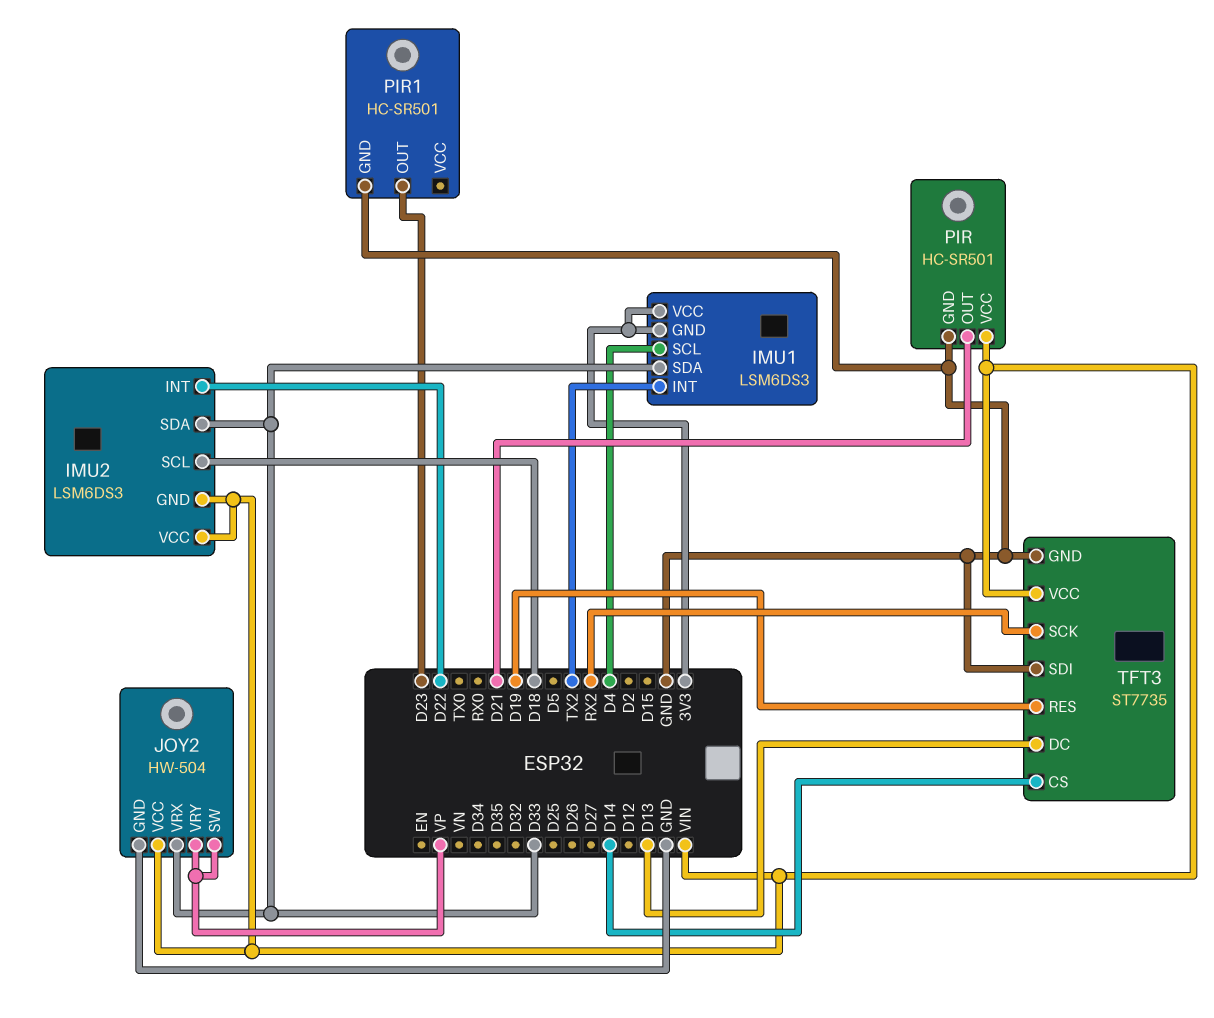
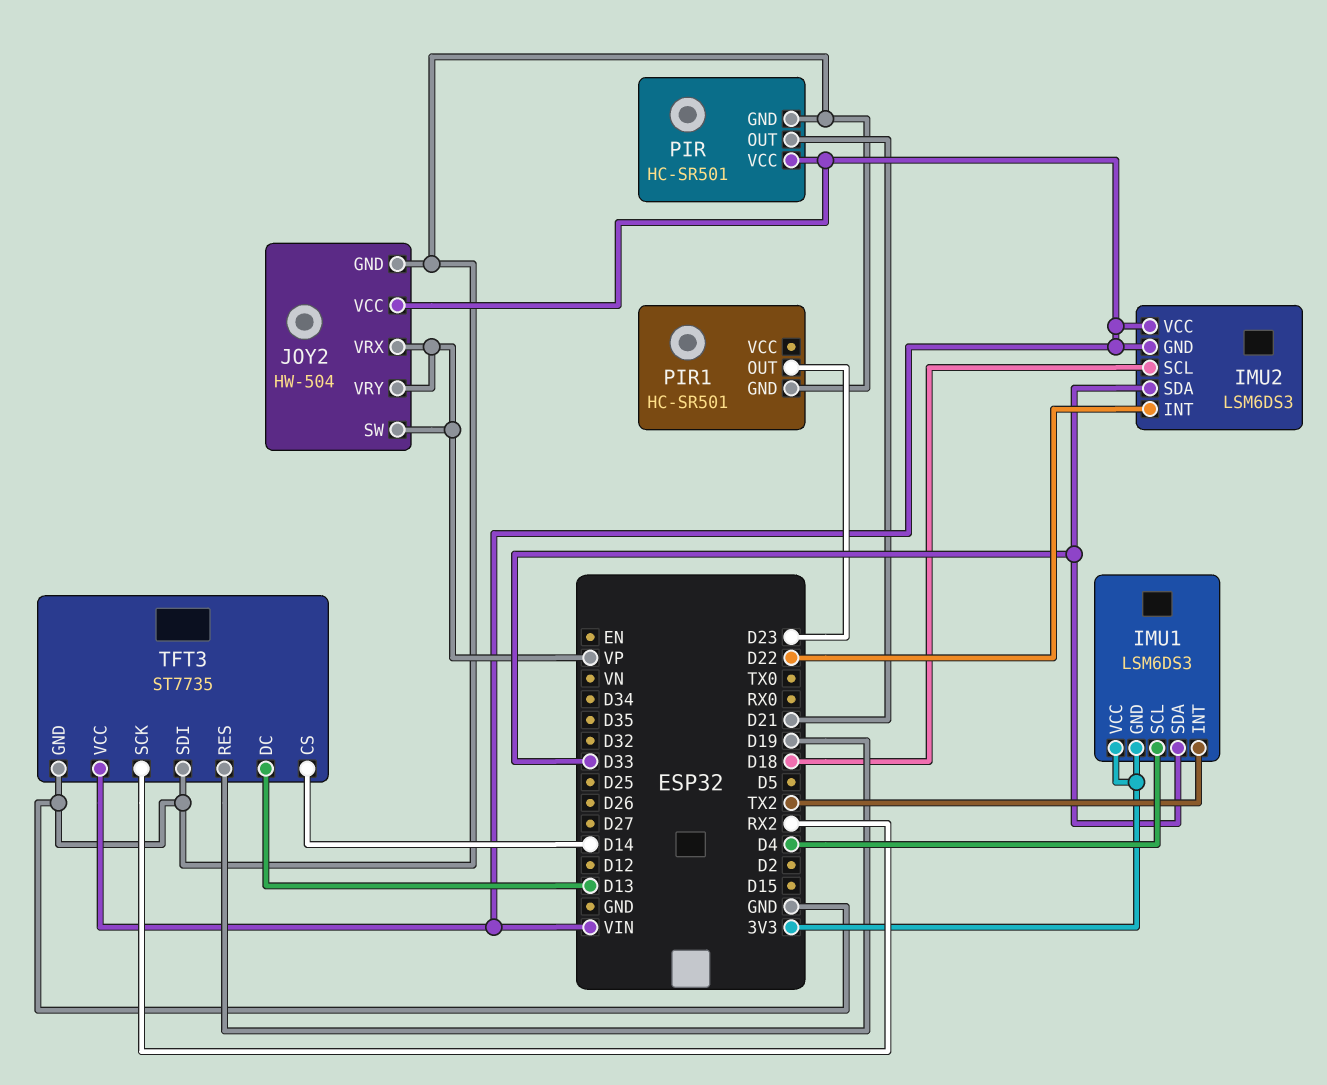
JOY2 pin VRX: D33 -> VP

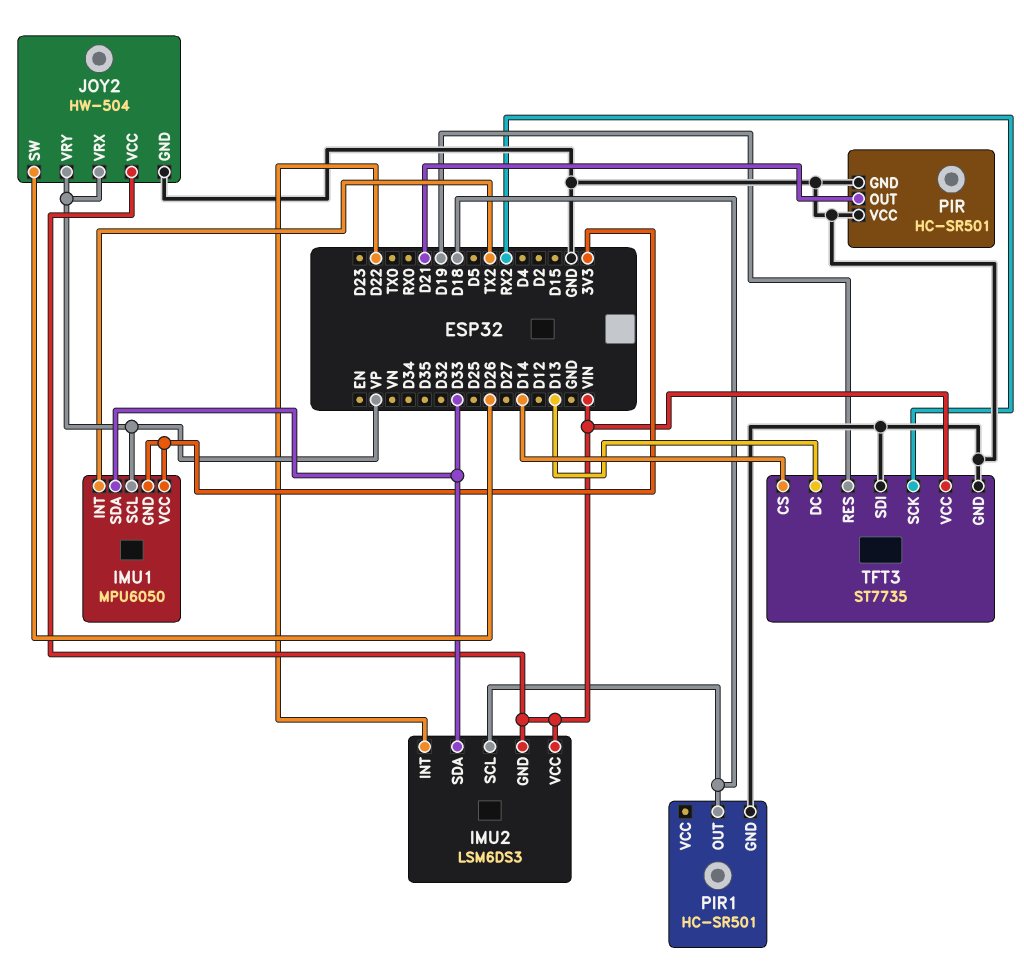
IMU1: LSM6DS3 -> MPU6050
IMU1 pin SCL: D4 -> VP
JOY2 pin SW: VP -> D26
PIR pin VCC: VIN -> GND
PIR1 pin OUT: D23 -> D18

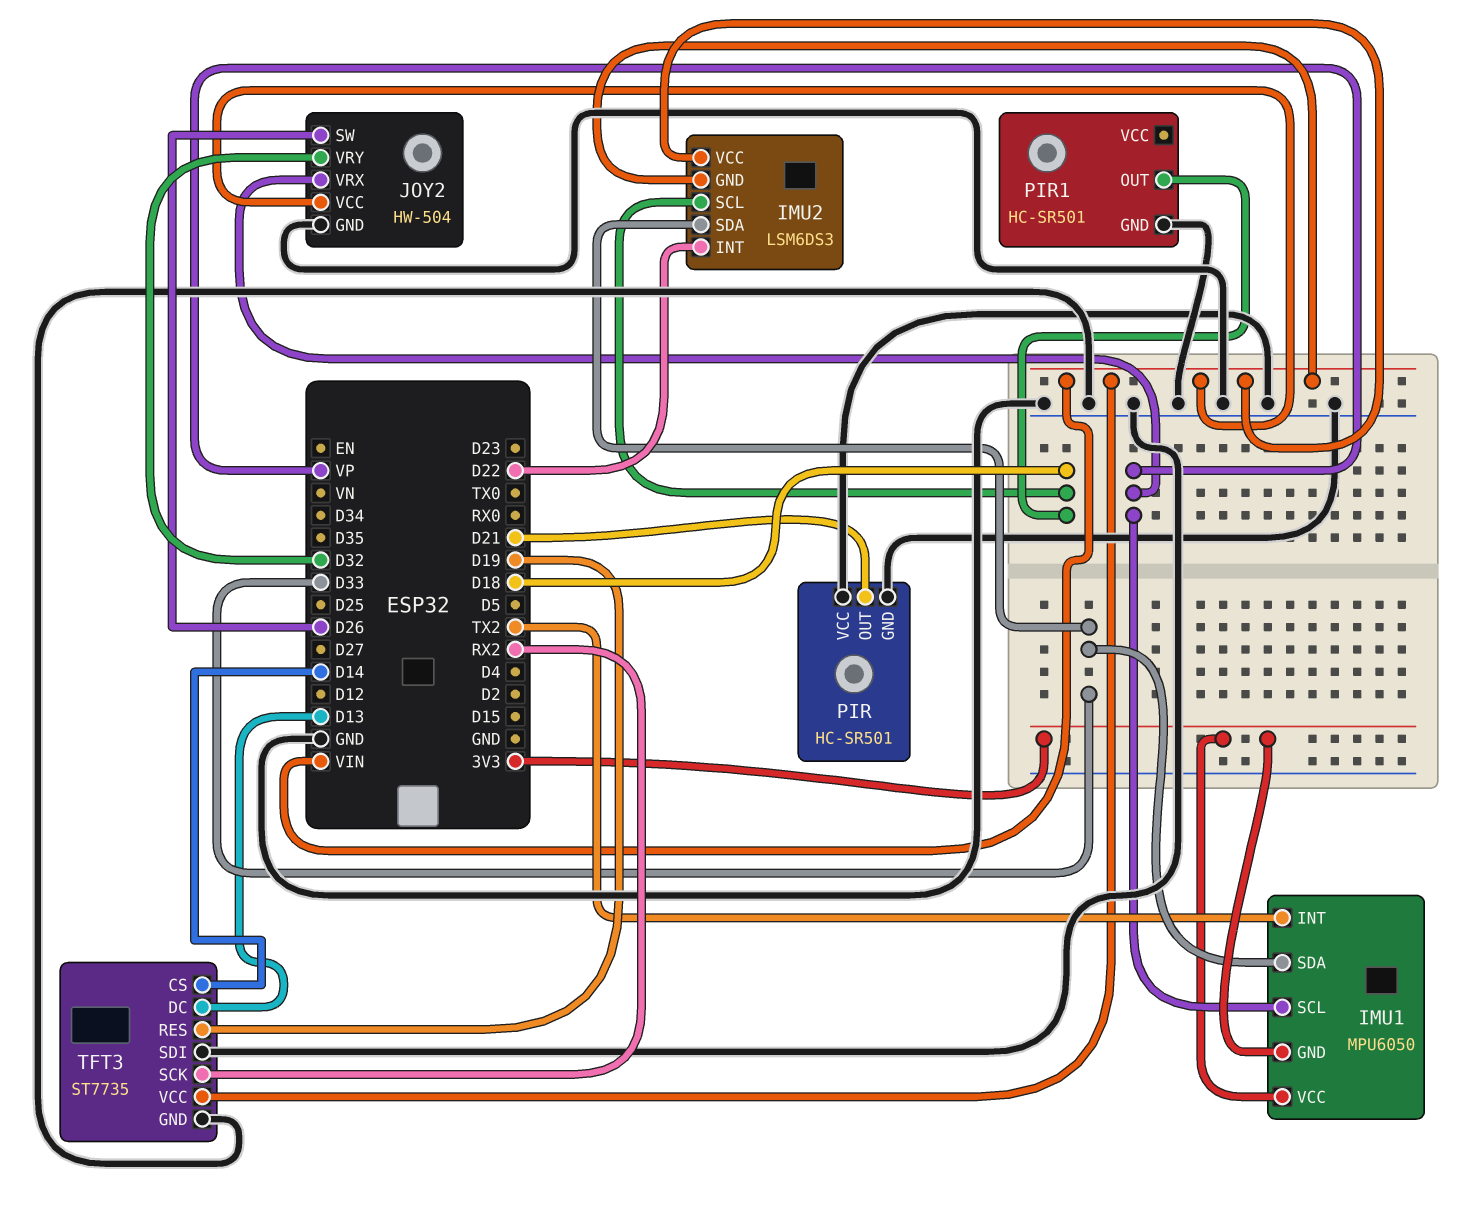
JOY2 pin VRY: VP -> D32

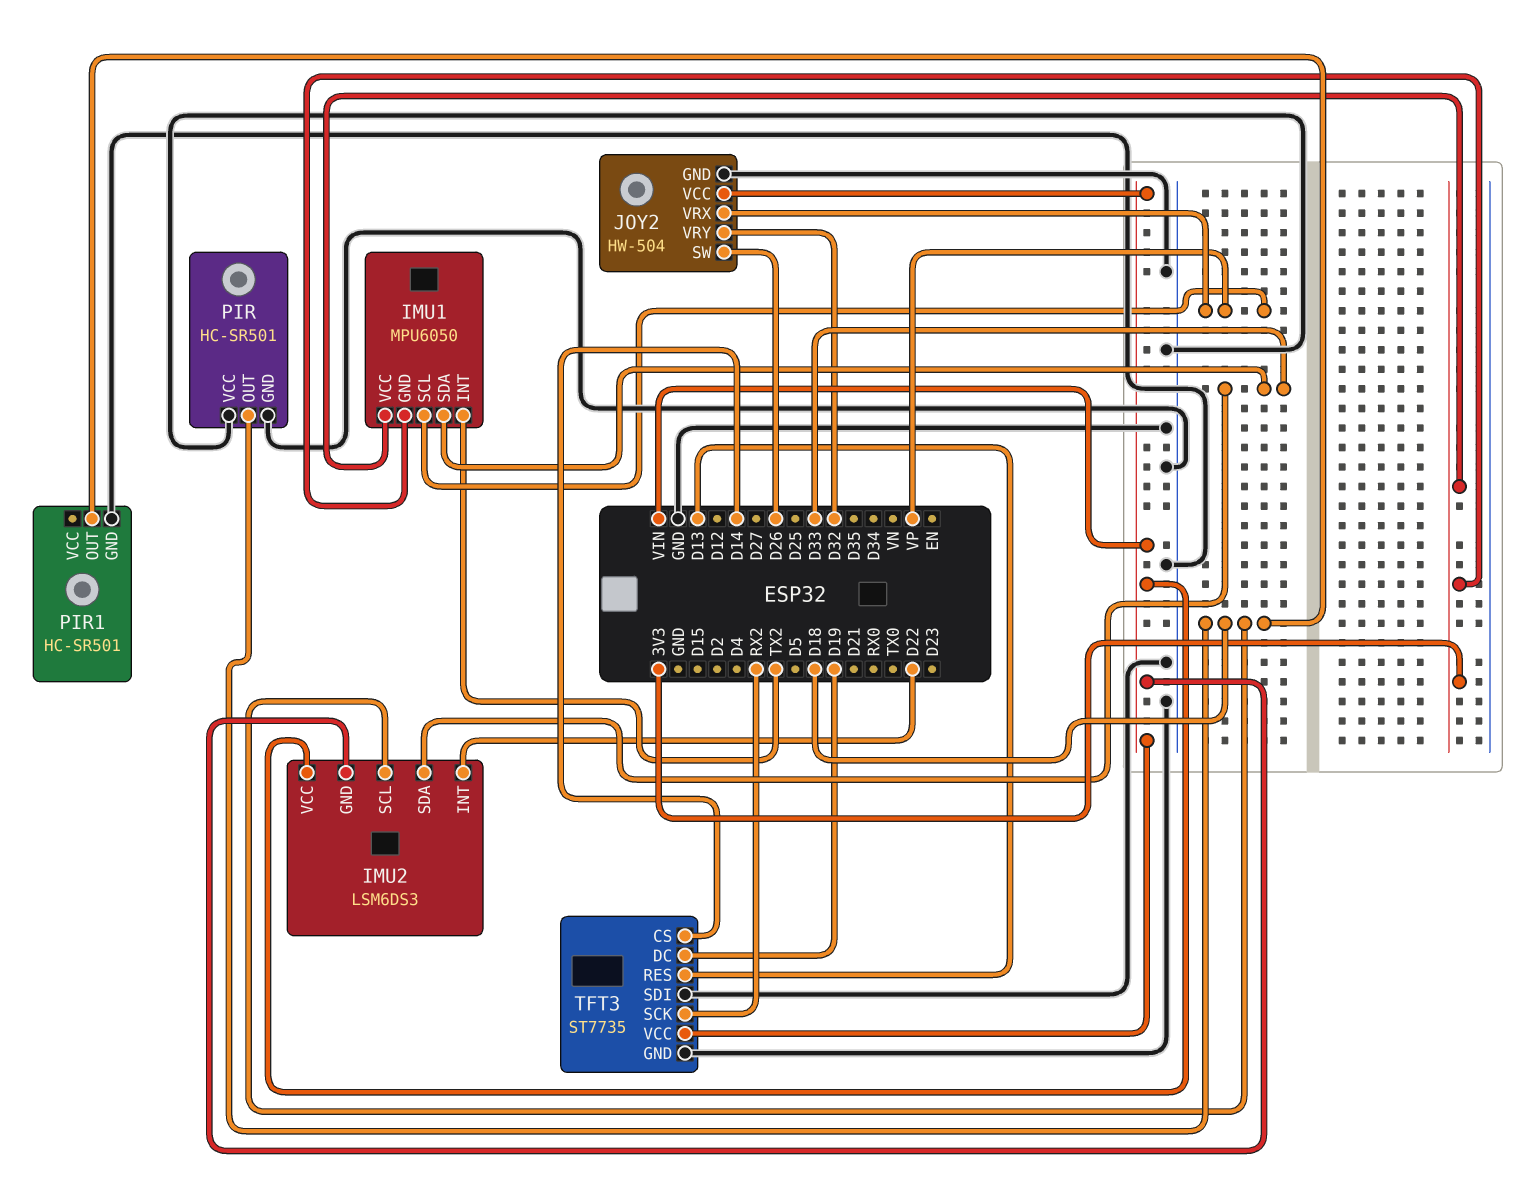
PIR pin OUT: D21 -> D18
TFT3 pin DC: D13 -> D19
TFT3 pin RES: D19 -> D13

